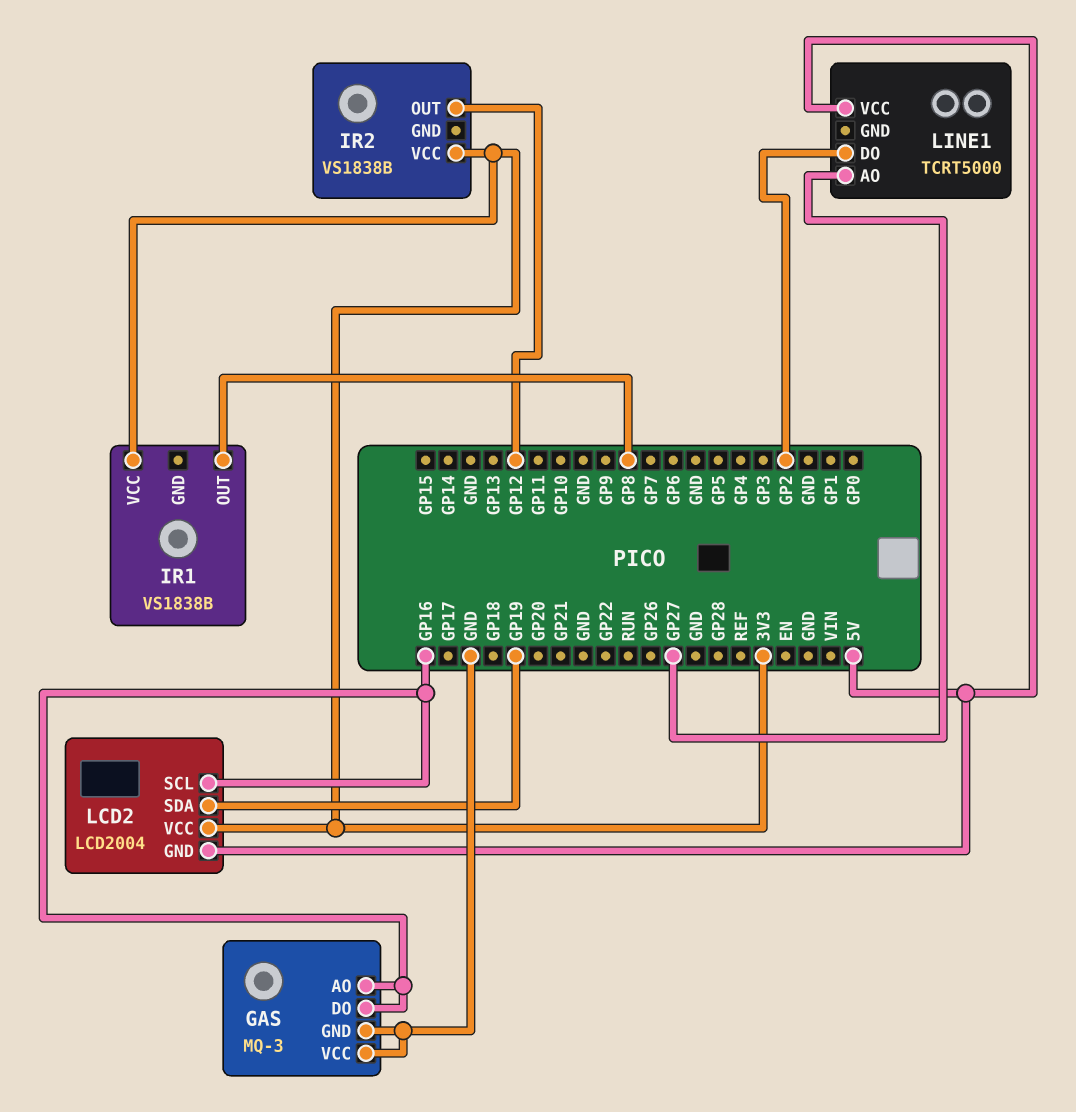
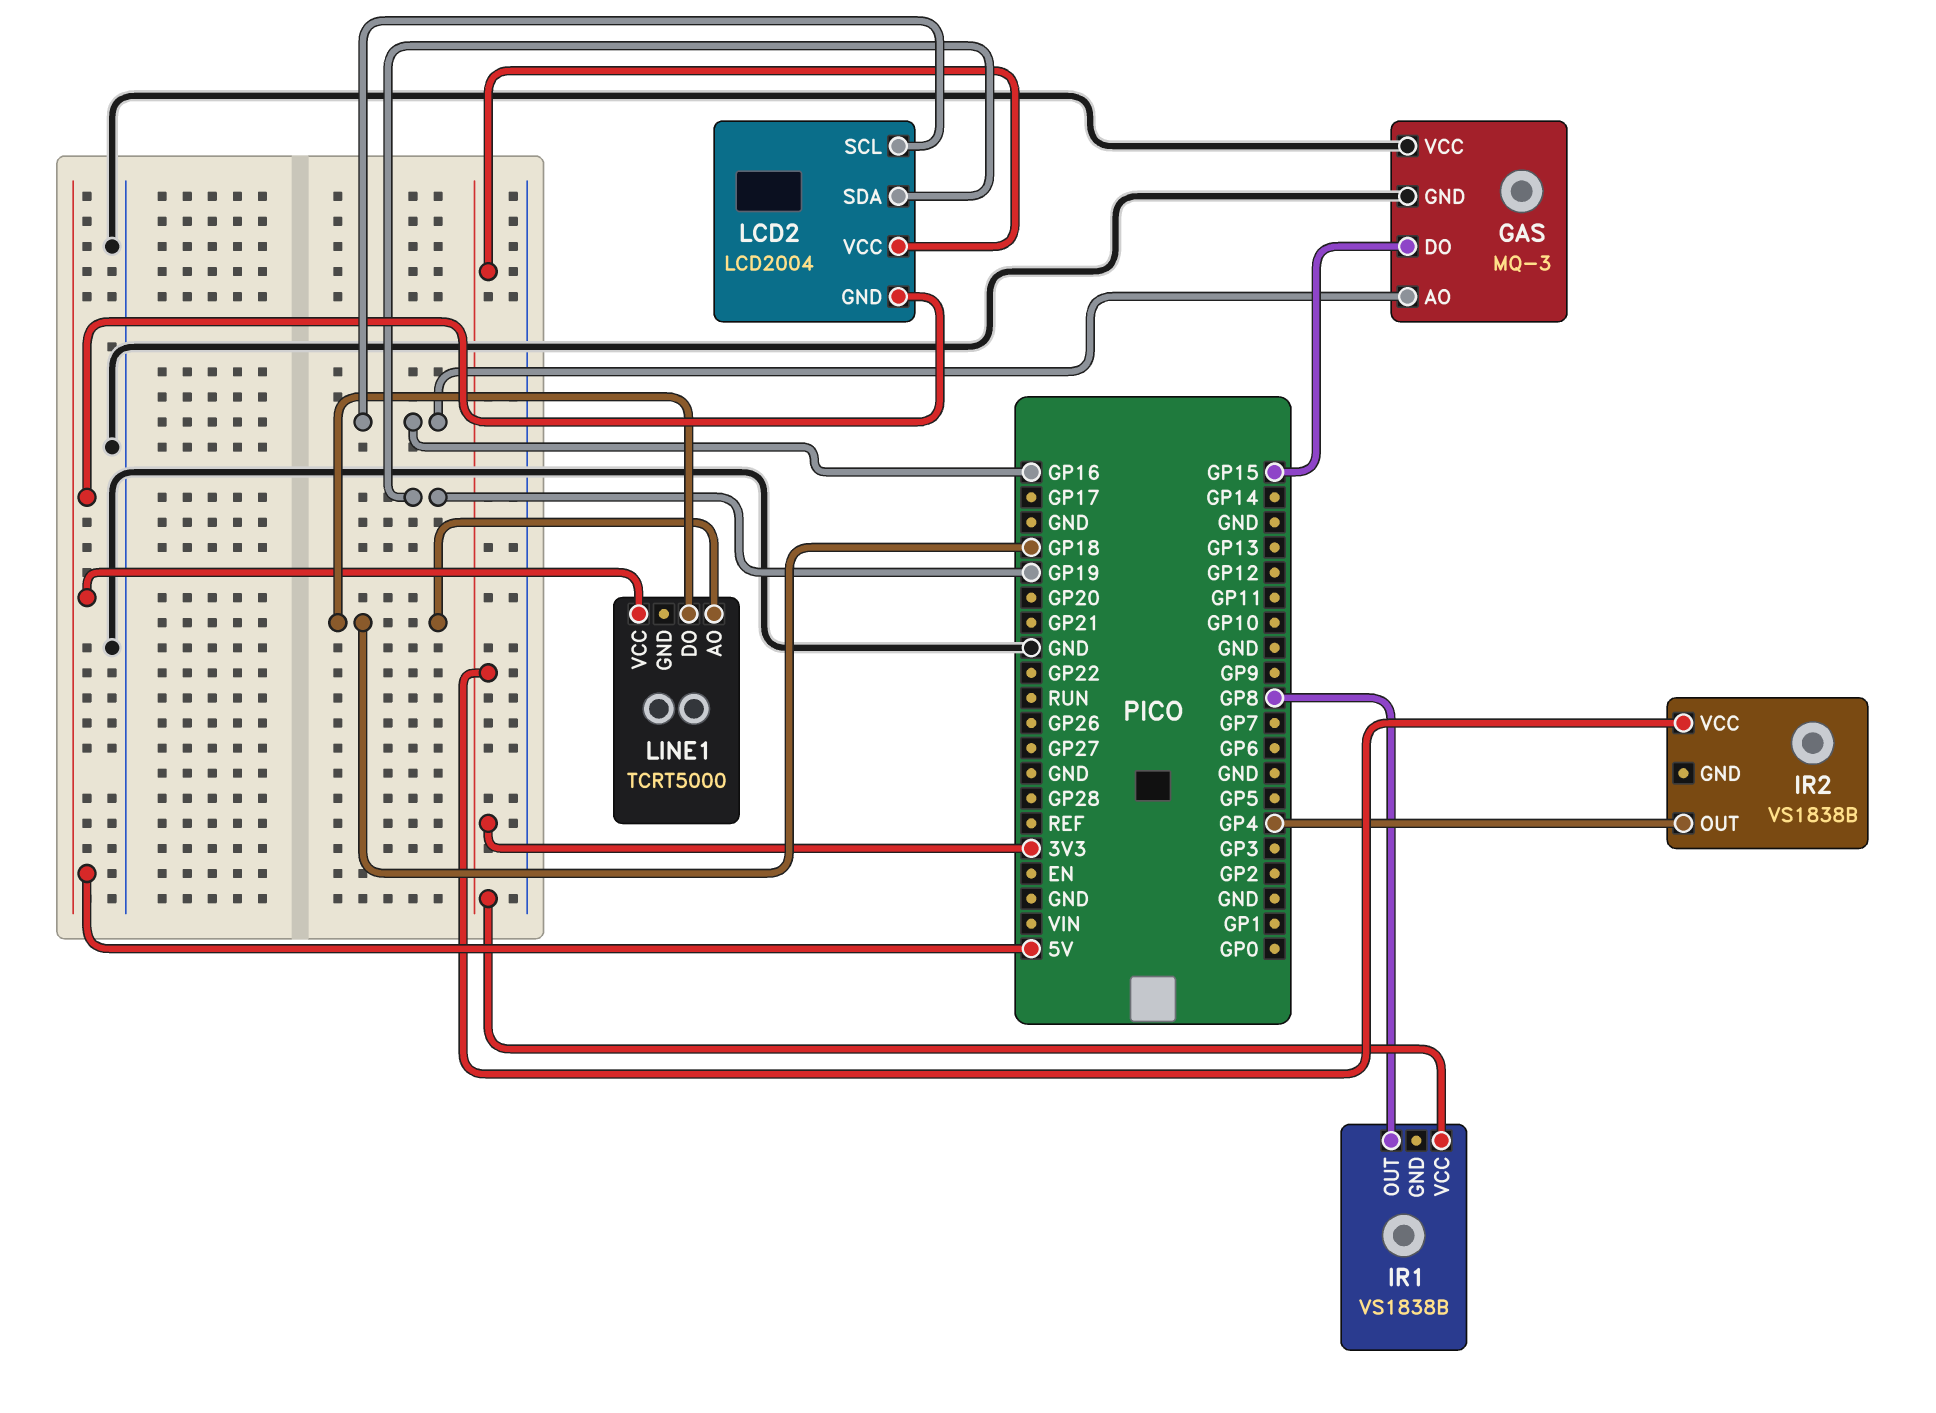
GAS pin DO: GP16 -> GP15
IR2 pin OUT: GP12 -> GP4
LINE1 pin AO: GP27 -> GP18
LINE1 pin DO: GP2 -> GP18

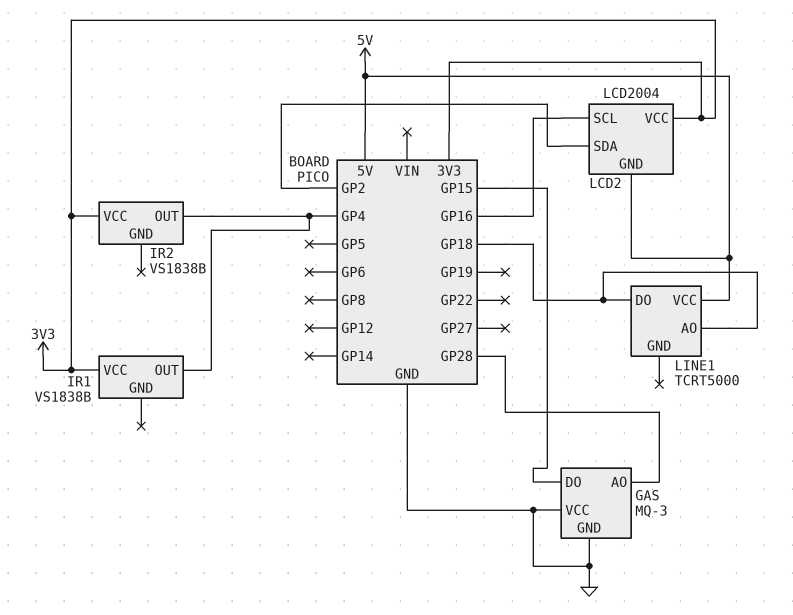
GAS pin AO: GP16 -> GP28
IR1 pin OUT: GP8 -> GP4
LCD2 pin SDA: GP19 -> GP2

